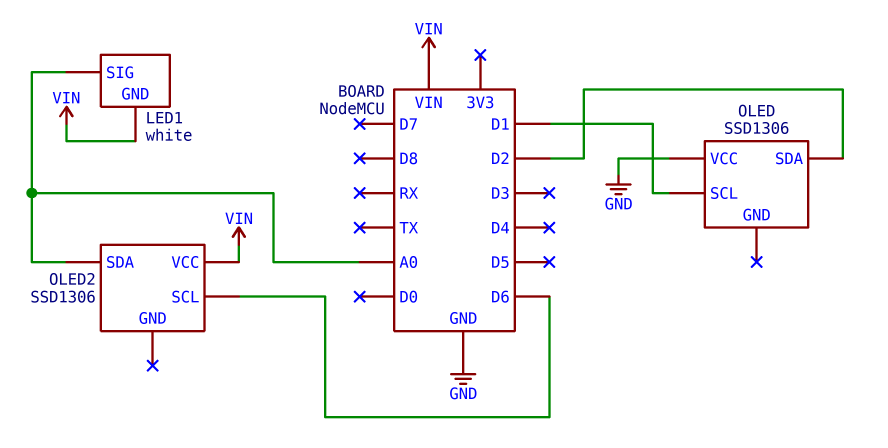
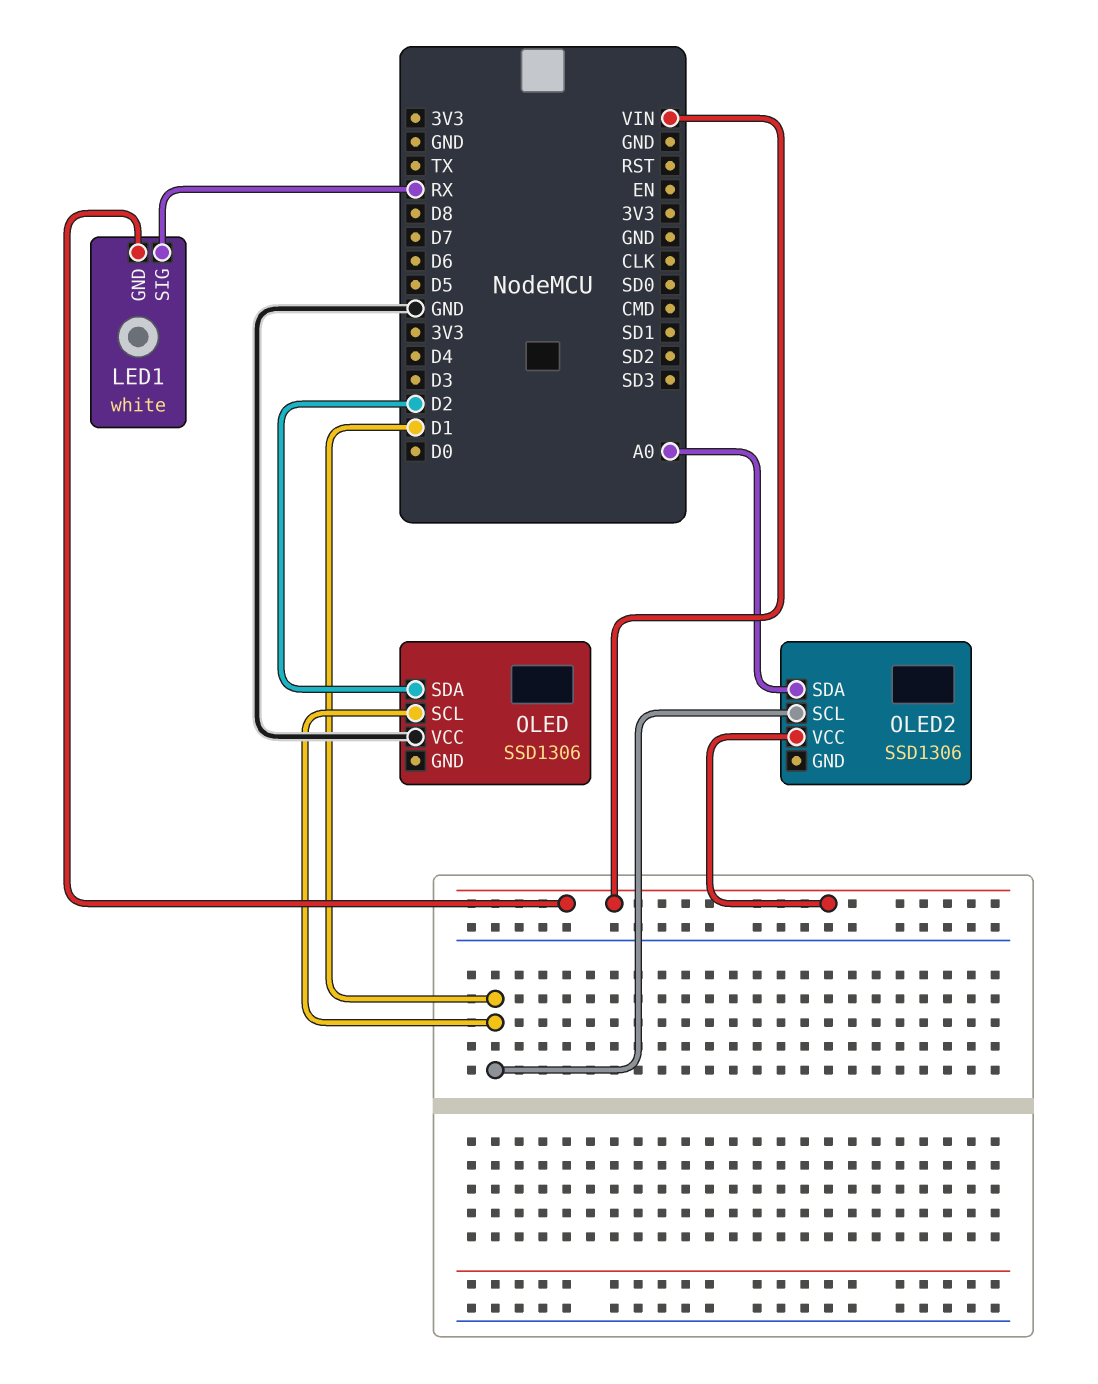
LED1 pin SIG: A0 -> RX
OLED2 pin SCL: D6 -> D1

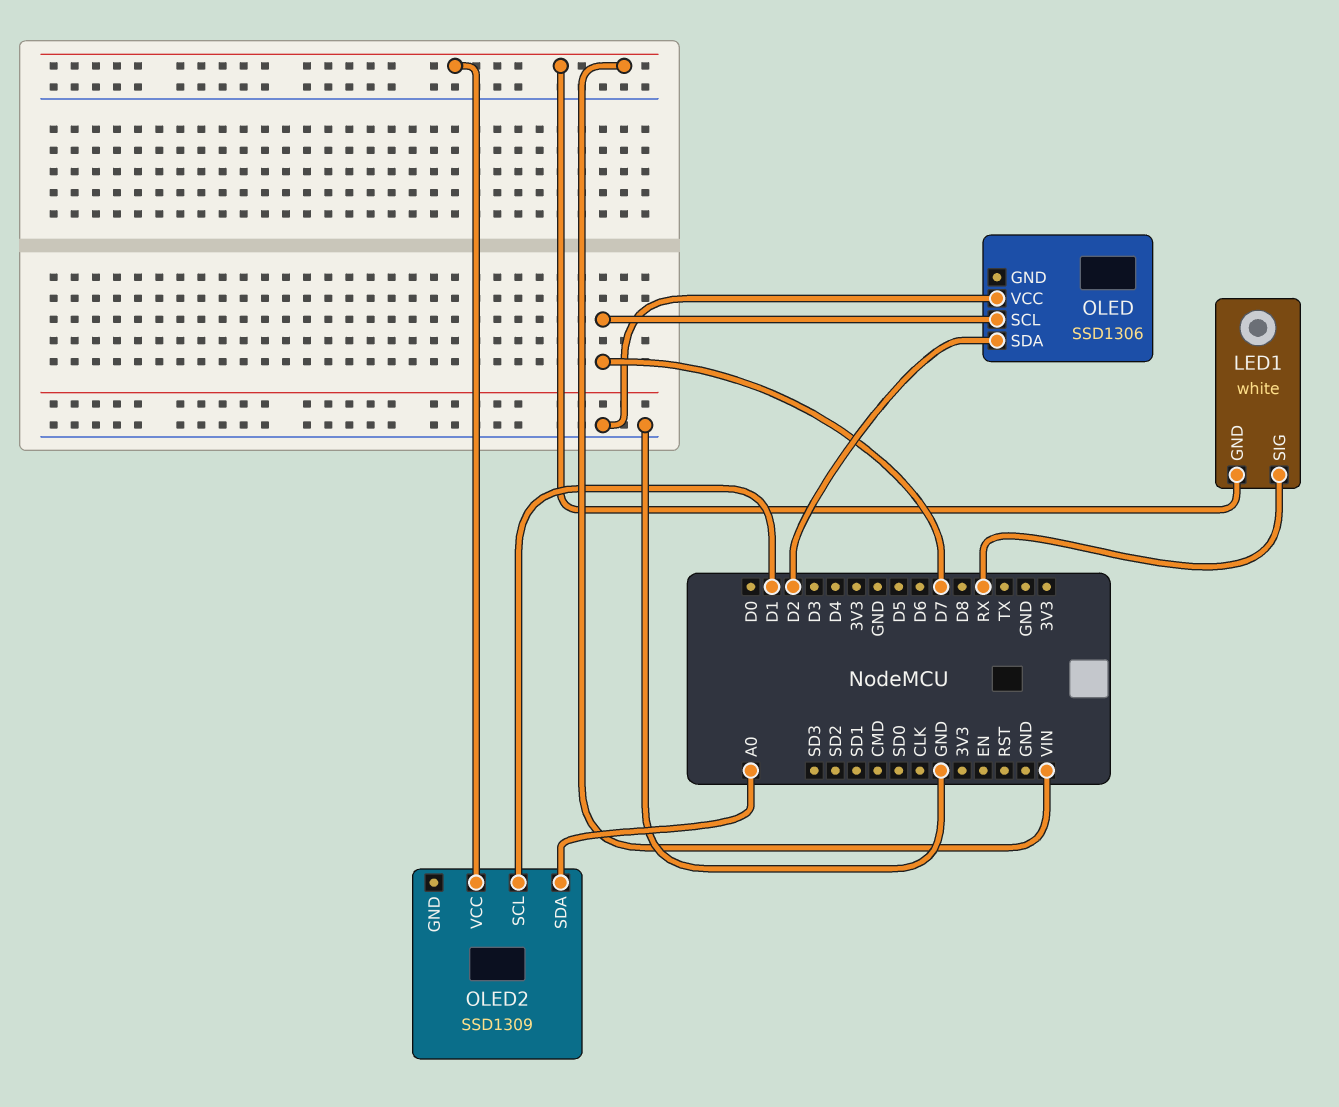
OLED pin SCL: D1 -> D7
OLED2: SSD1306 -> SSD1309

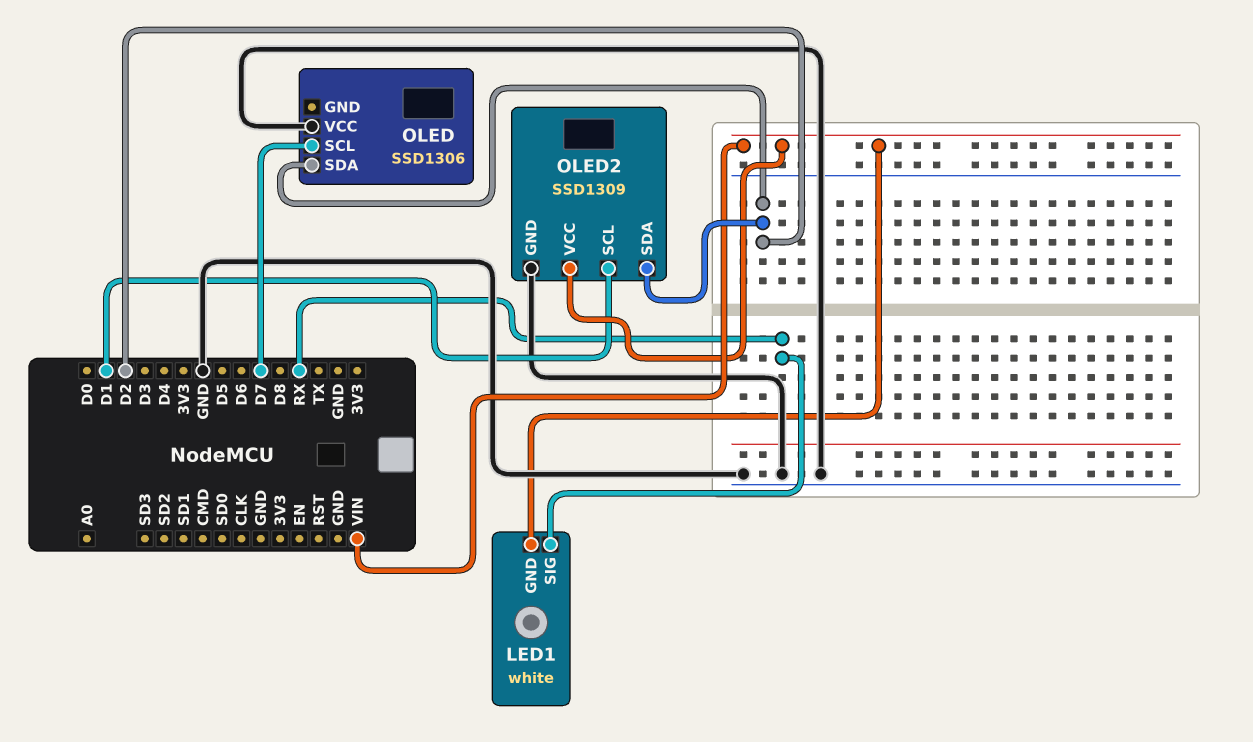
OLED2 pin GND: none -> GND
OLED2 pin SDA: A0 -> D2

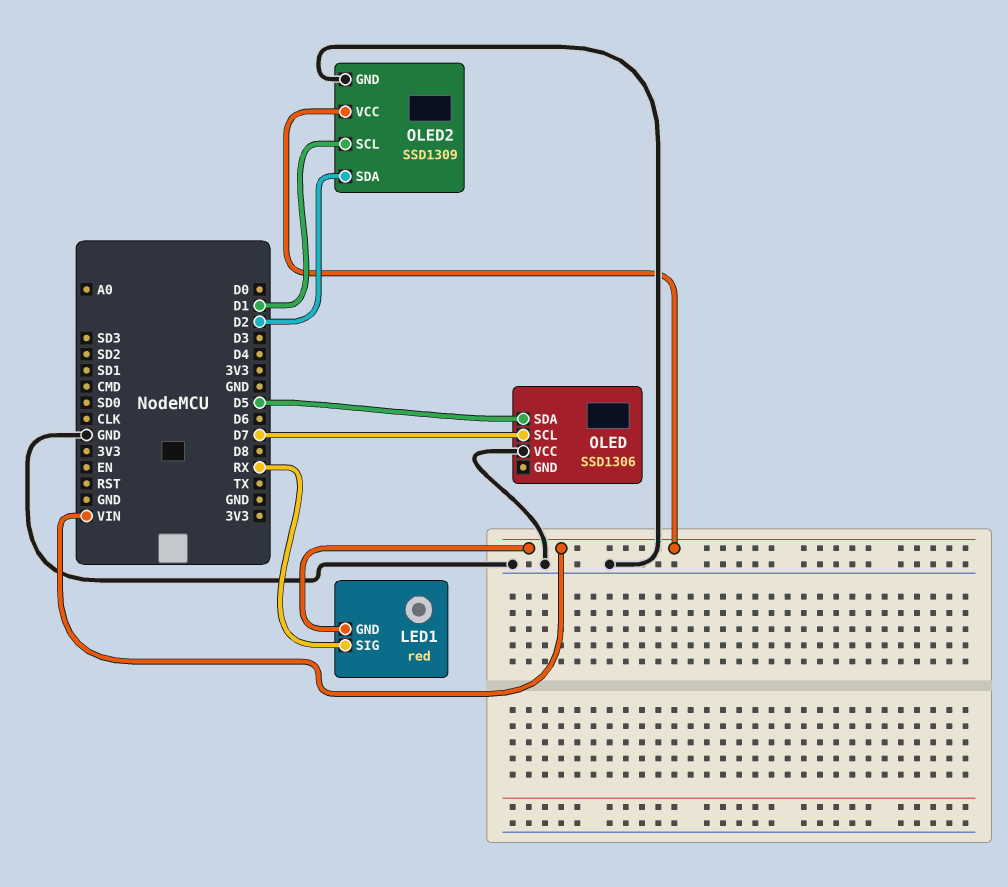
LED1: white -> red
OLED pin SDA: D2 -> D5

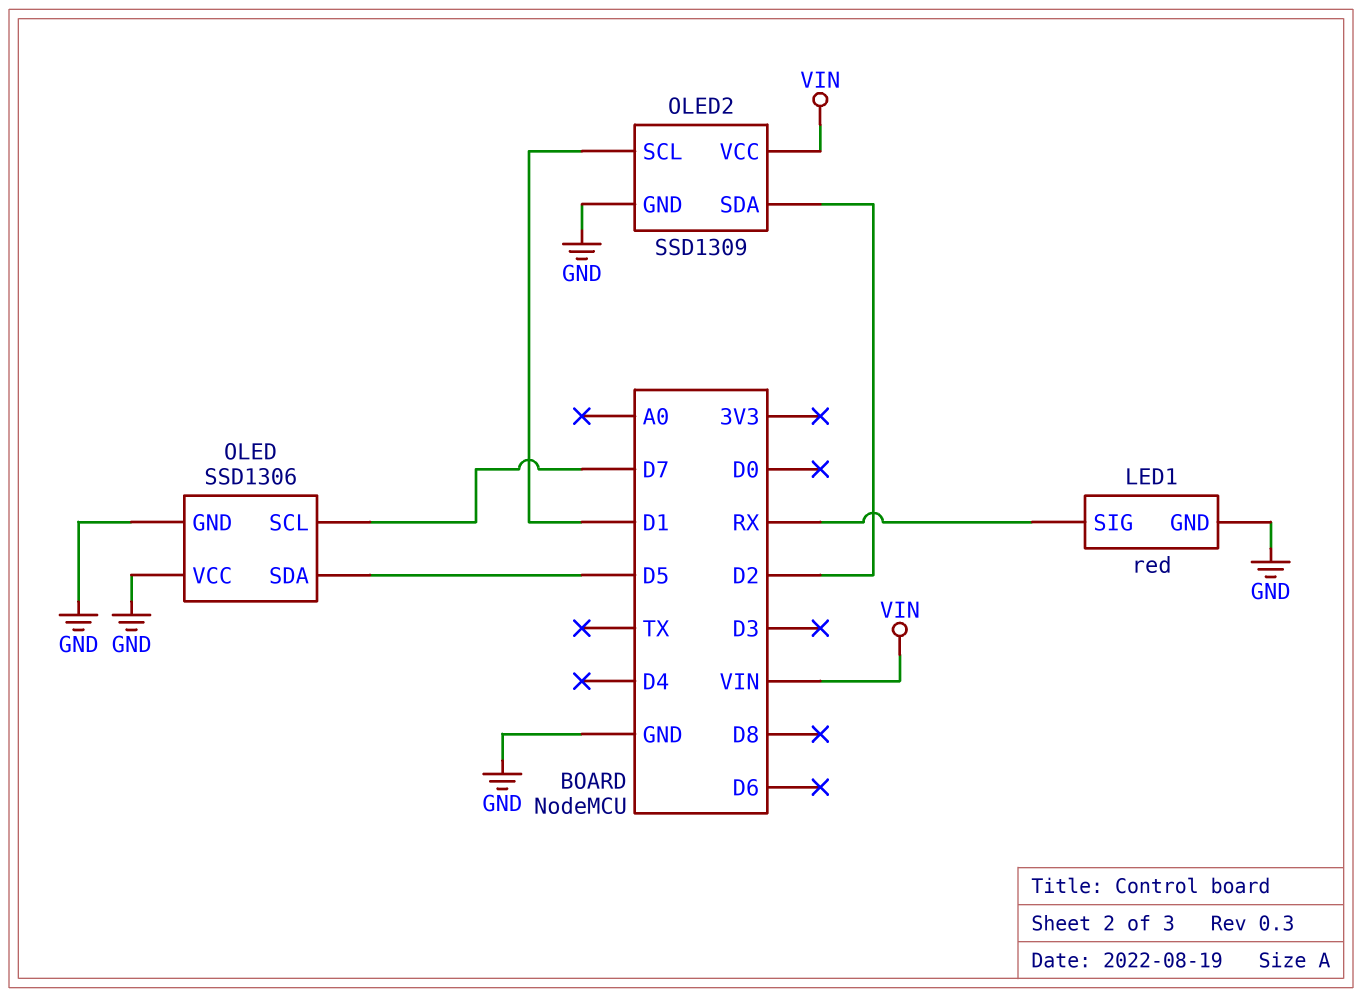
LED1 pin GND: VIN -> GND
OLED pin GND: none -> GND

